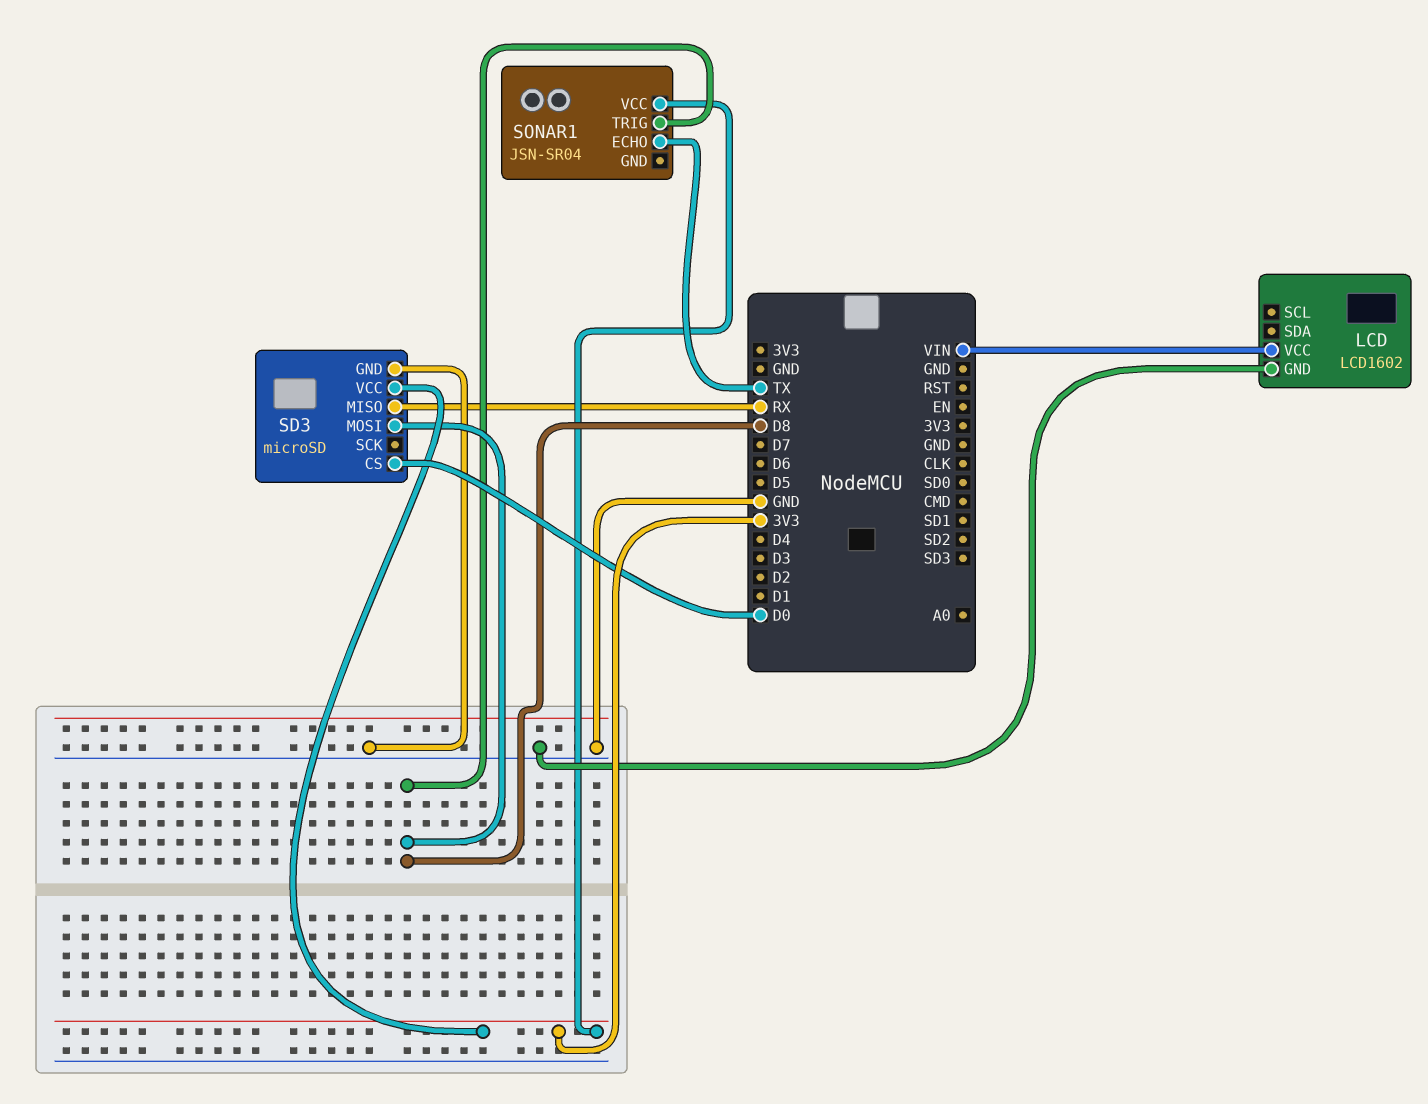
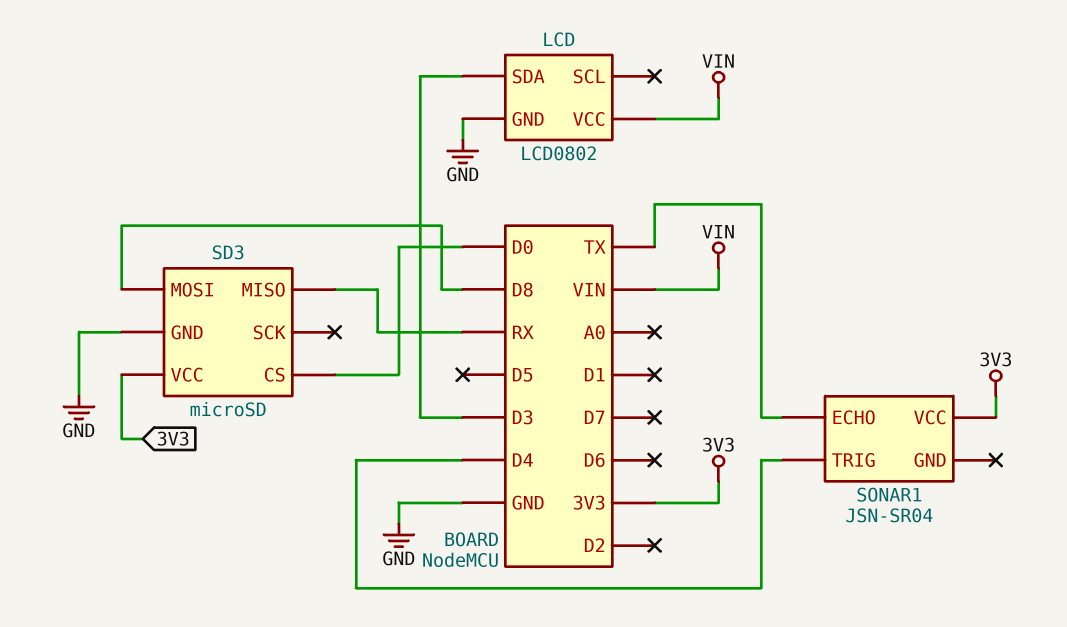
LCD: LCD1602 -> LCD0802
LCD pin SDA: none -> D3
SONAR1 pin TRIG: D8 -> D4

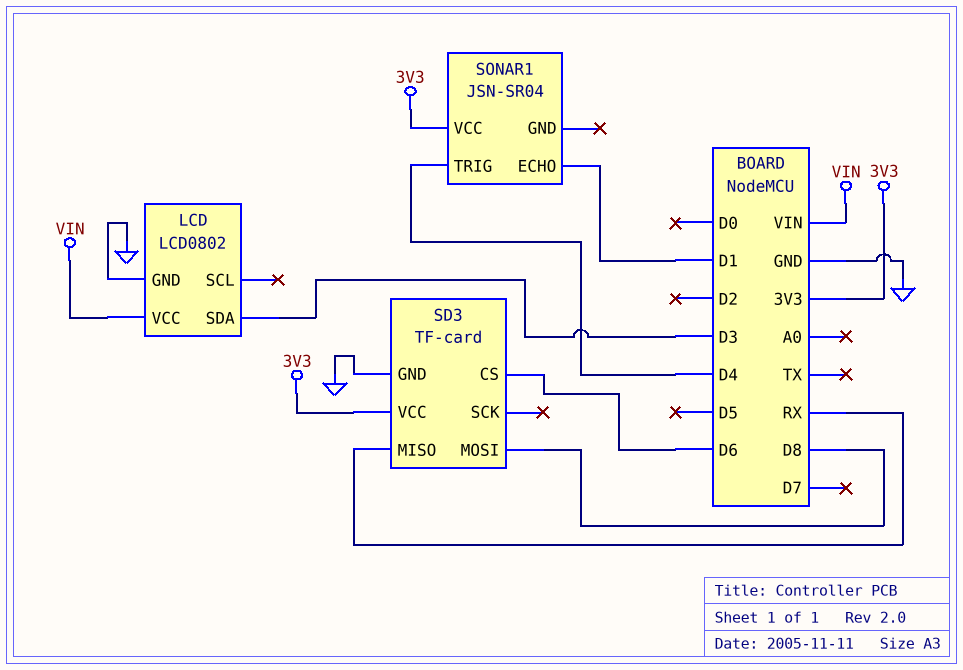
SD3: microSD -> TF-card
SD3 pin CS: D0 -> D6
SONAR1 pin ECHO: TX -> D1

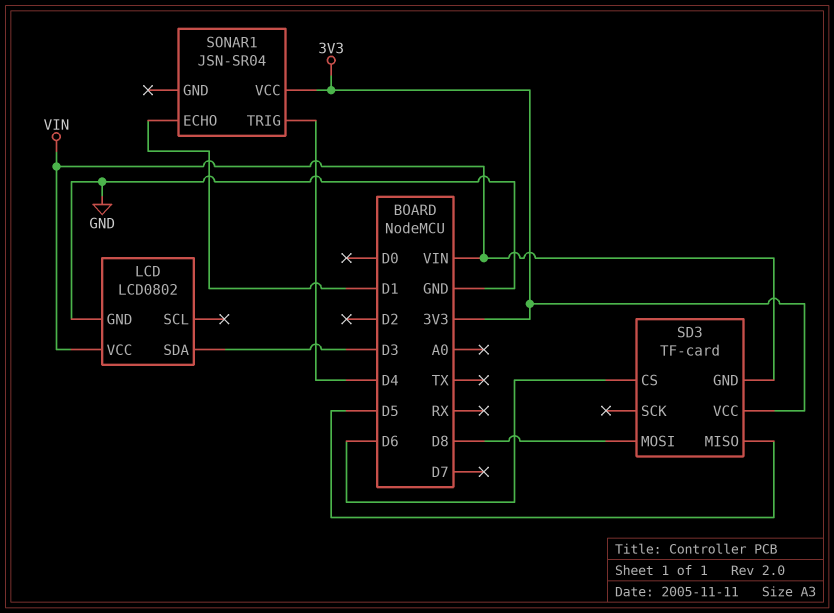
SD3 pin GND: GND -> VIN
SD3 pin MISO: RX -> D5

